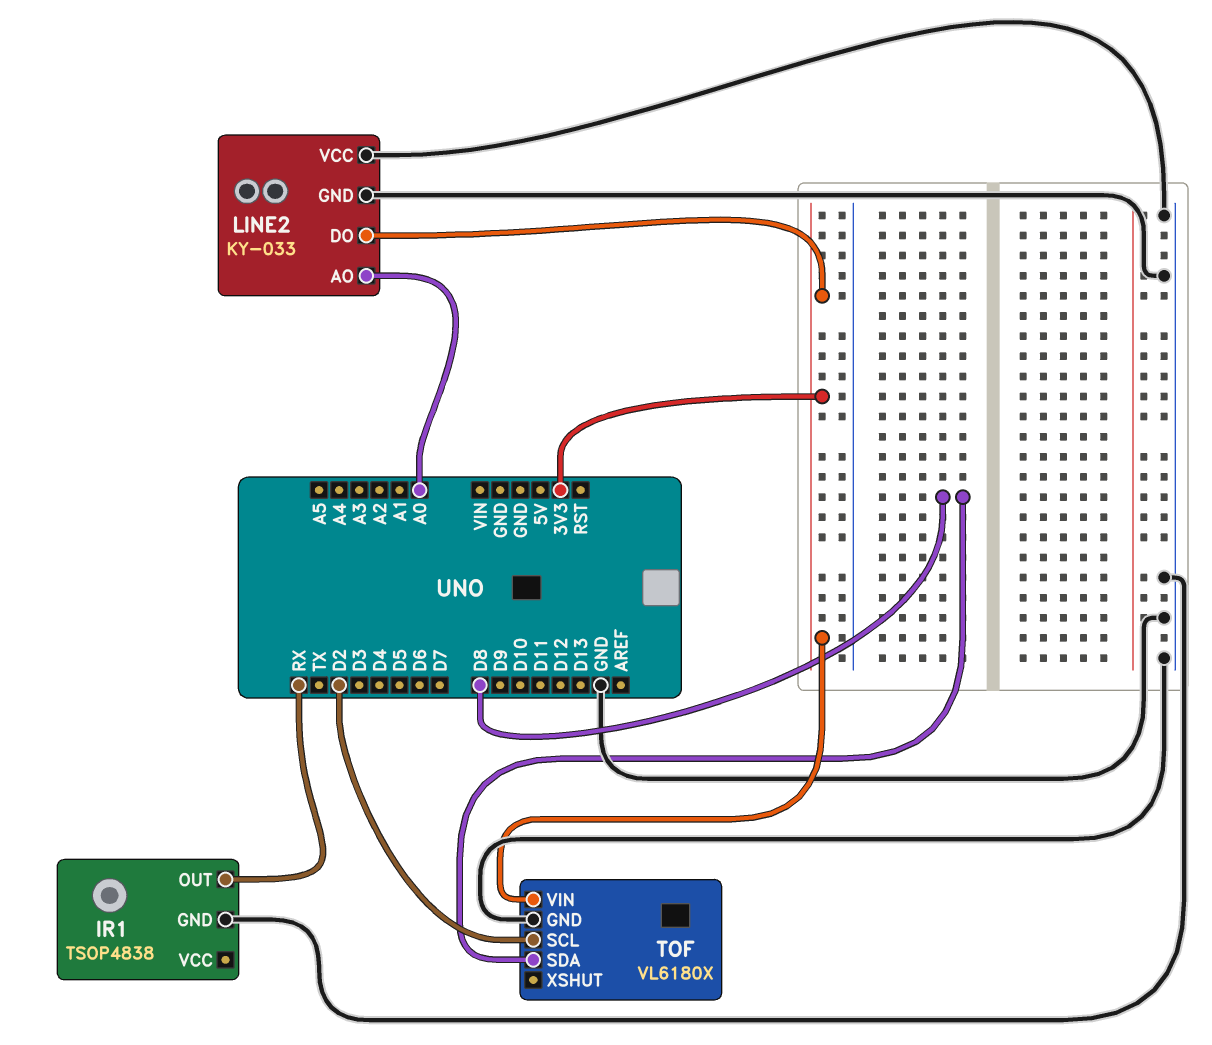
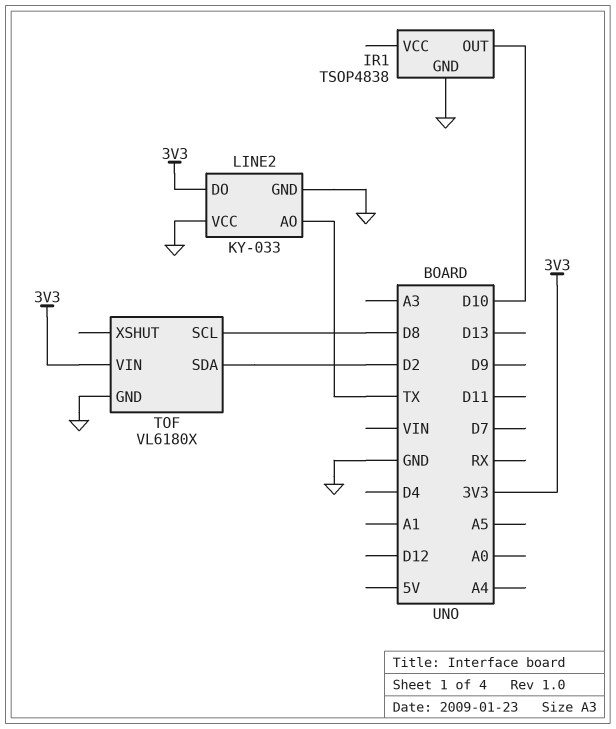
IR1 pin OUT: RX -> D10
LINE2 pin AO: A0 -> TX
TOF pin SCL: D2 -> D8
TOF pin SDA: D8 -> D2

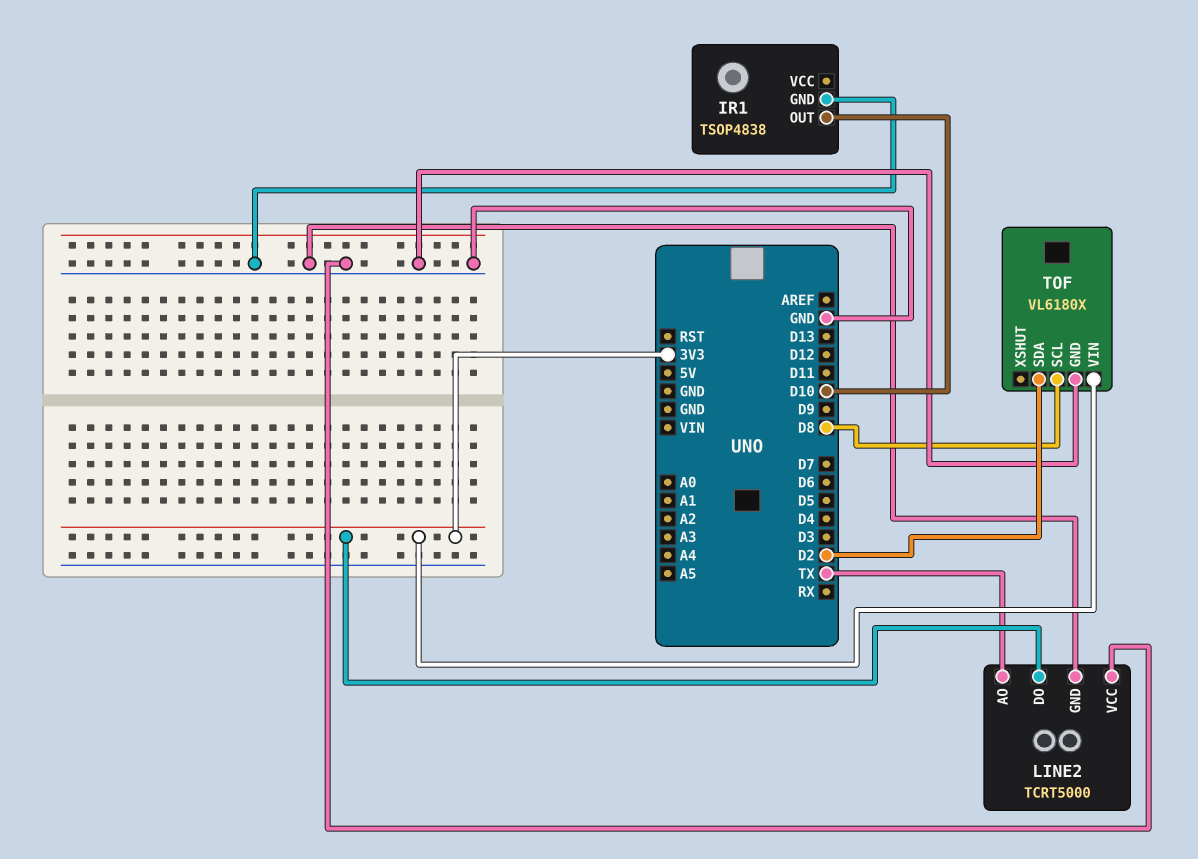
LINE2: KY-033 -> TCRT5000

